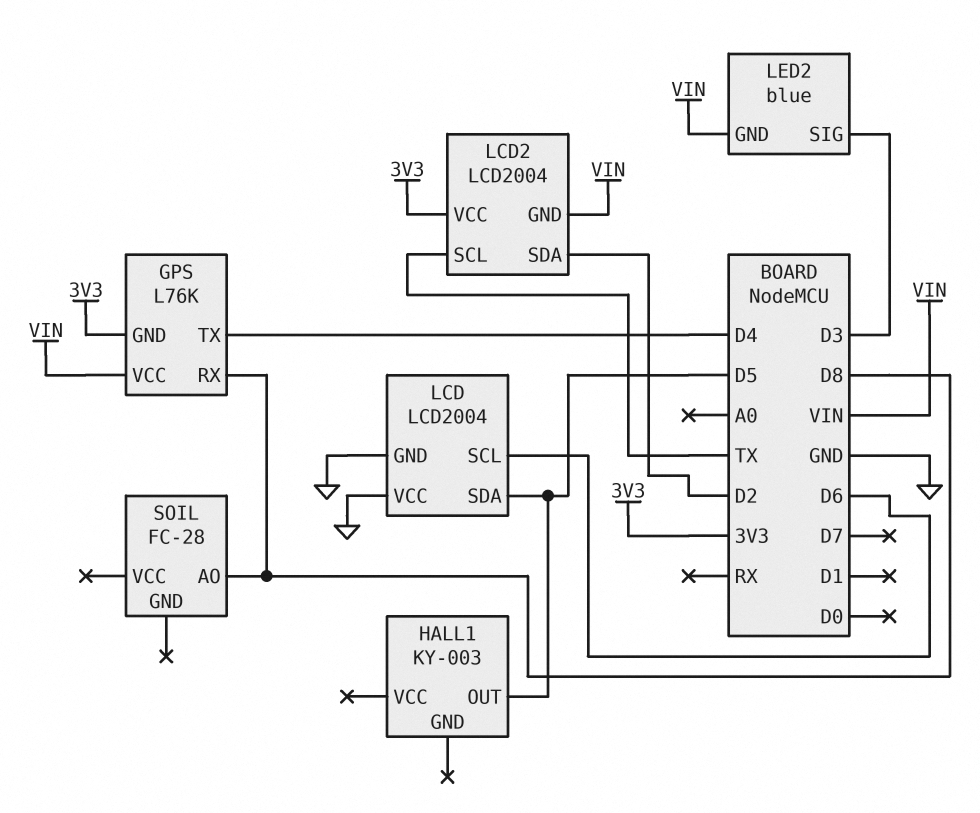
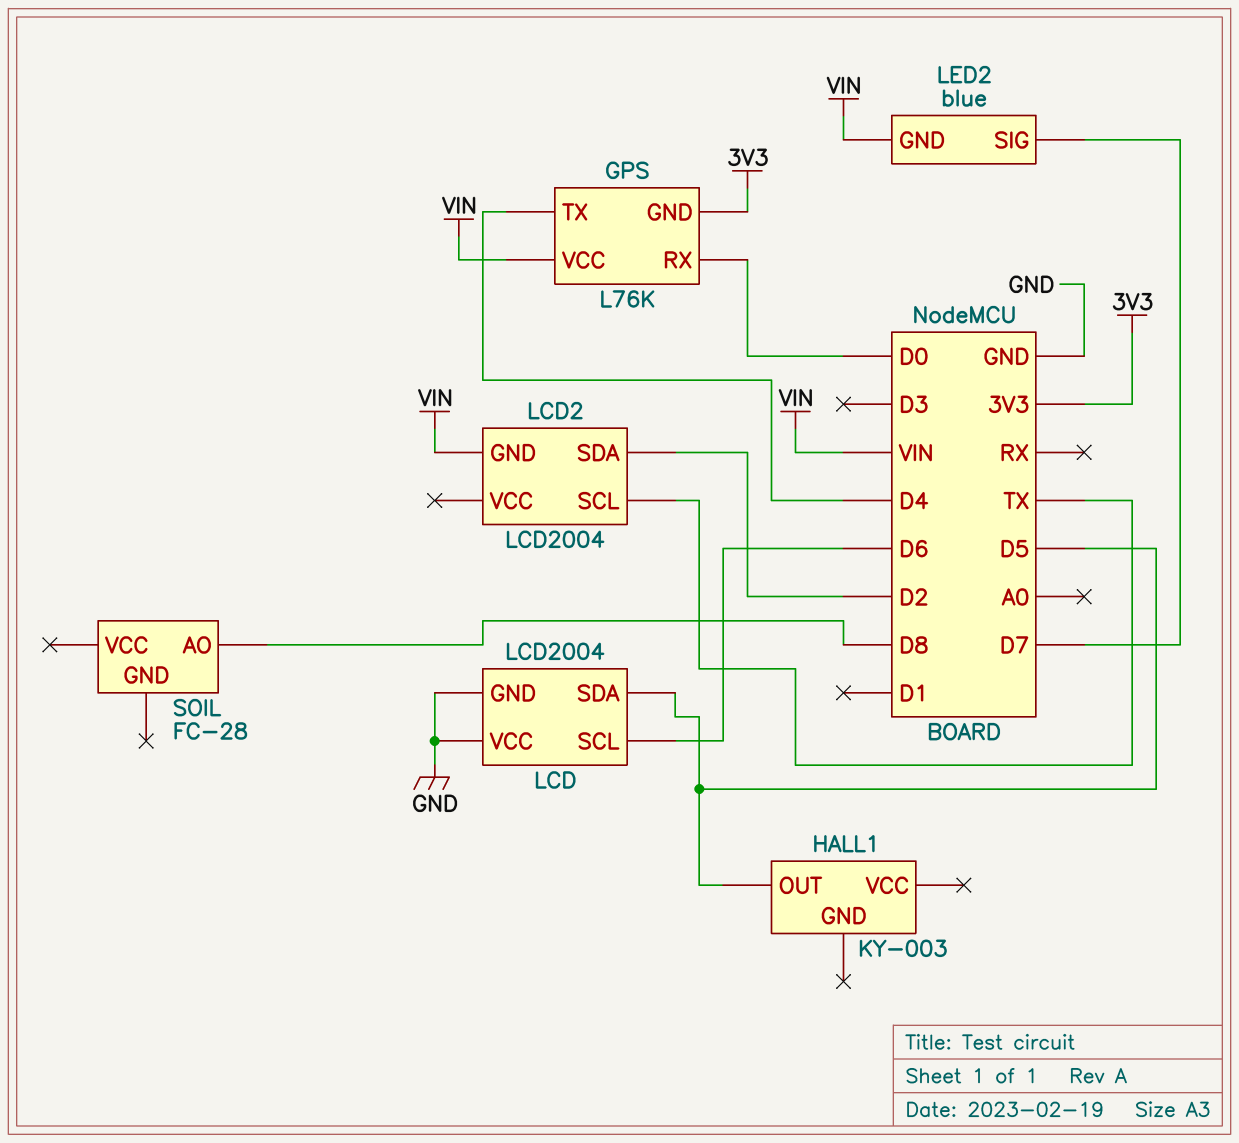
GPS pin RX: D8 -> D0
LCD2 pin VCC: 3V3 -> none
LED2 pin SIG: D3 -> D7

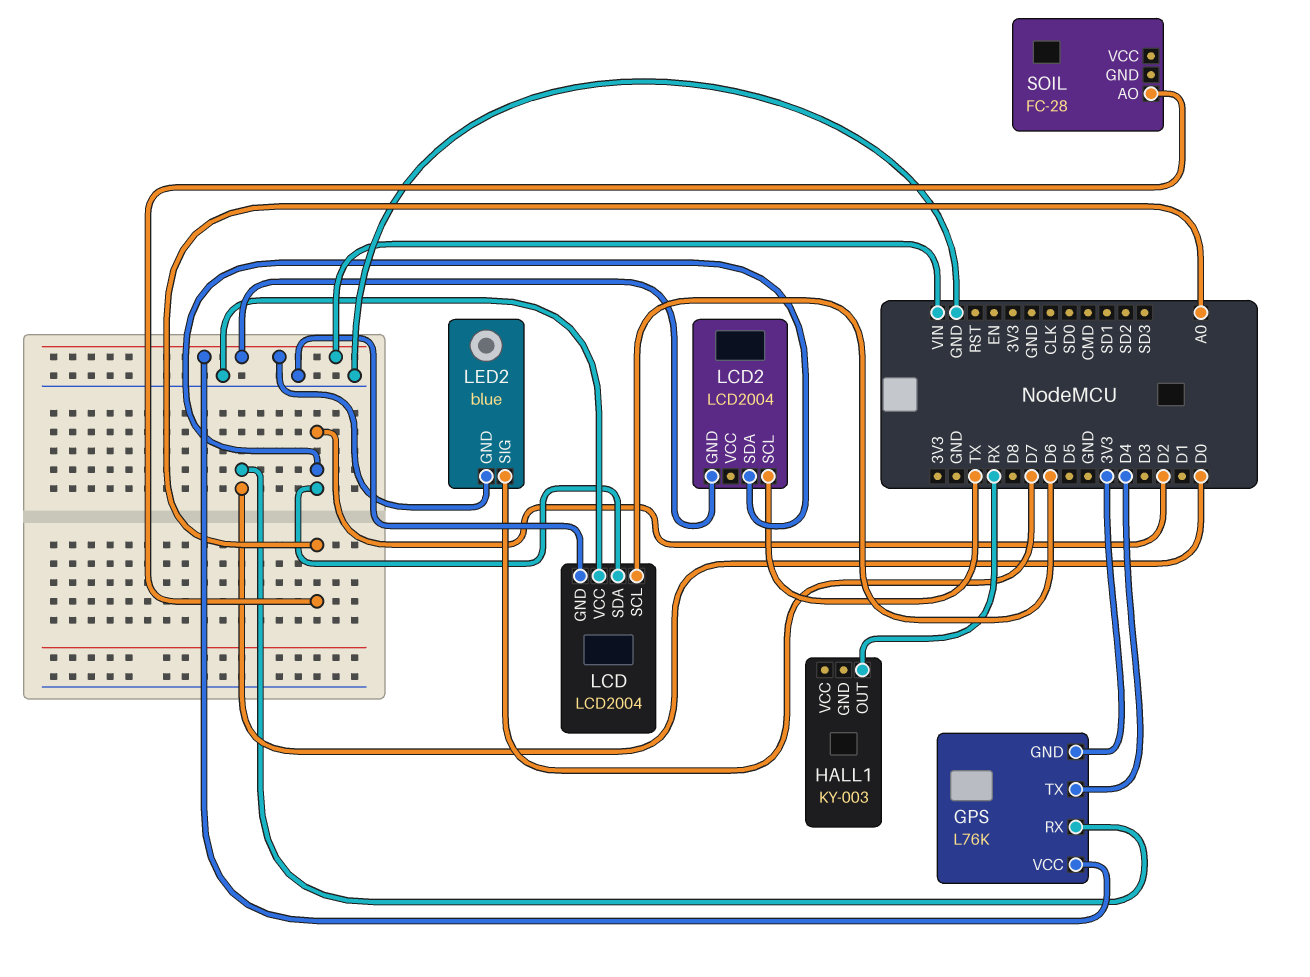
HALL1 pin OUT: D5 -> RX
LCD pin SDA: D5 -> D2
SOIL pin AO: D8 -> A0

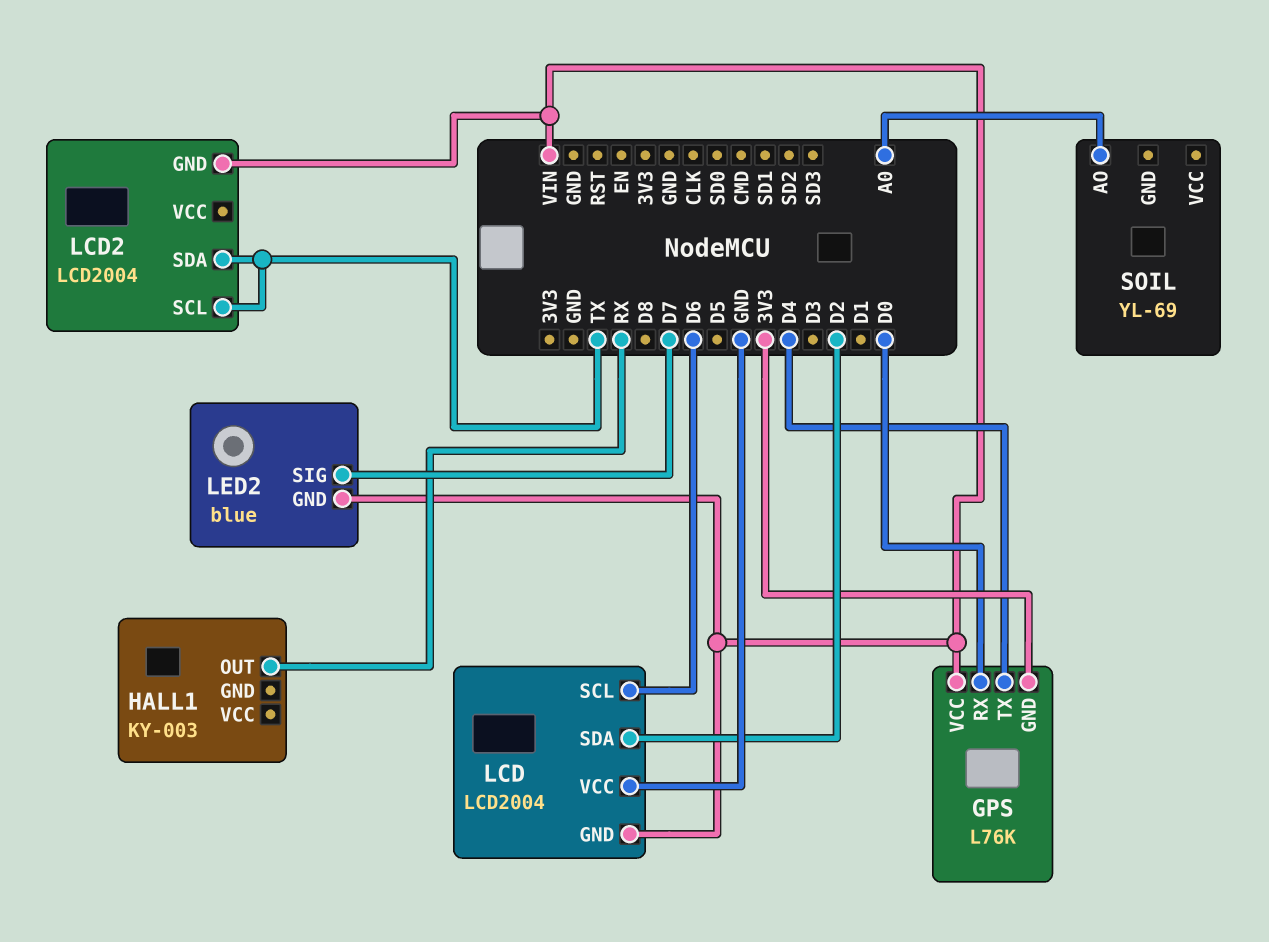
LCD pin GND: GND -> VIN
LCD2 pin SDA: D2 -> TX
SOIL: FC-28 -> YL-69

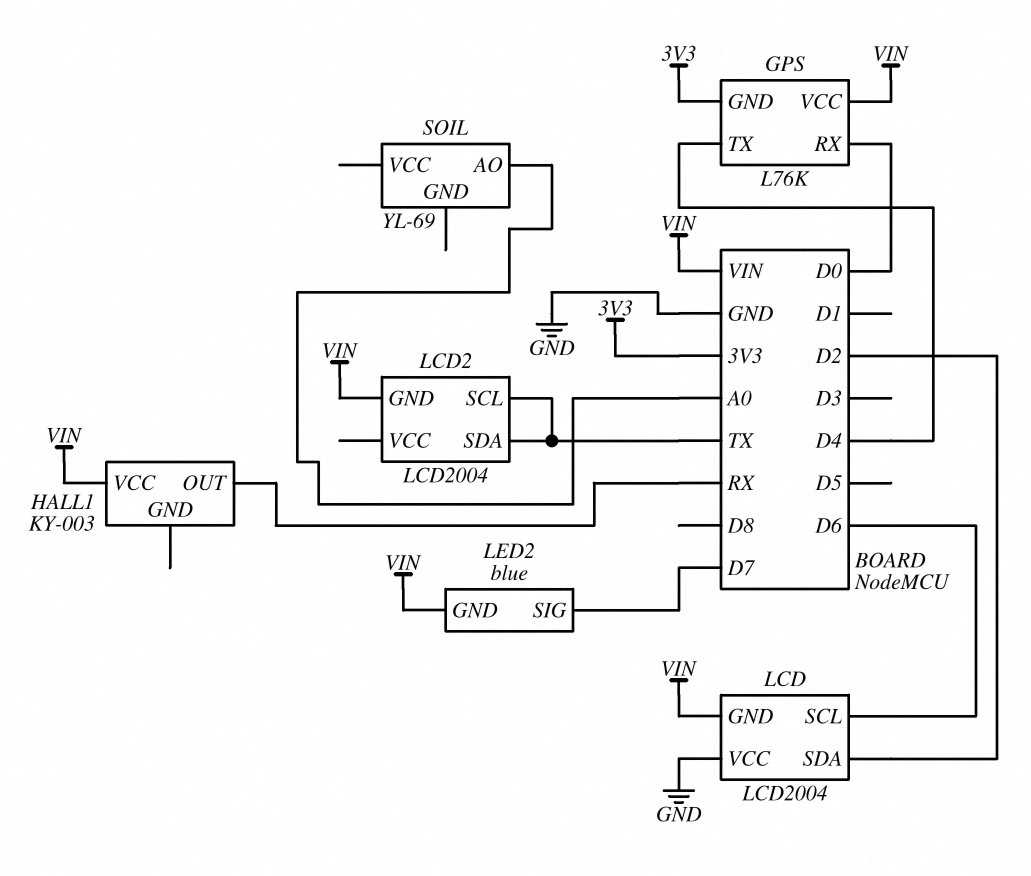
HALL1 pin VCC: none -> VIN

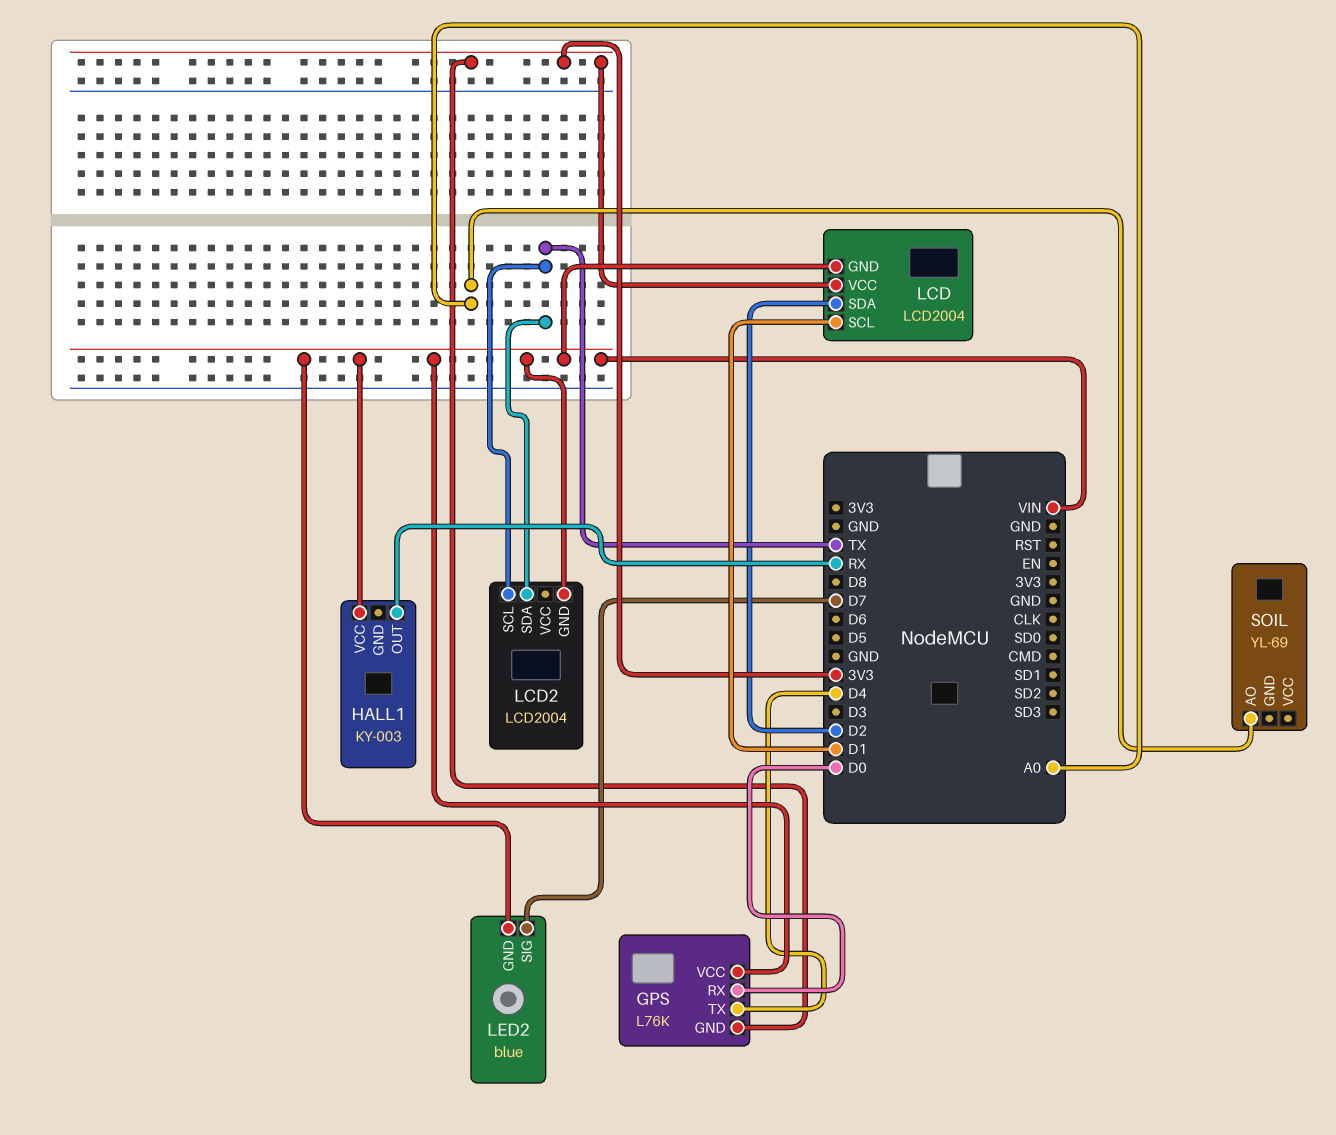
LCD pin SCL: D6 -> D1
LCD pin VCC: GND -> 3V3

